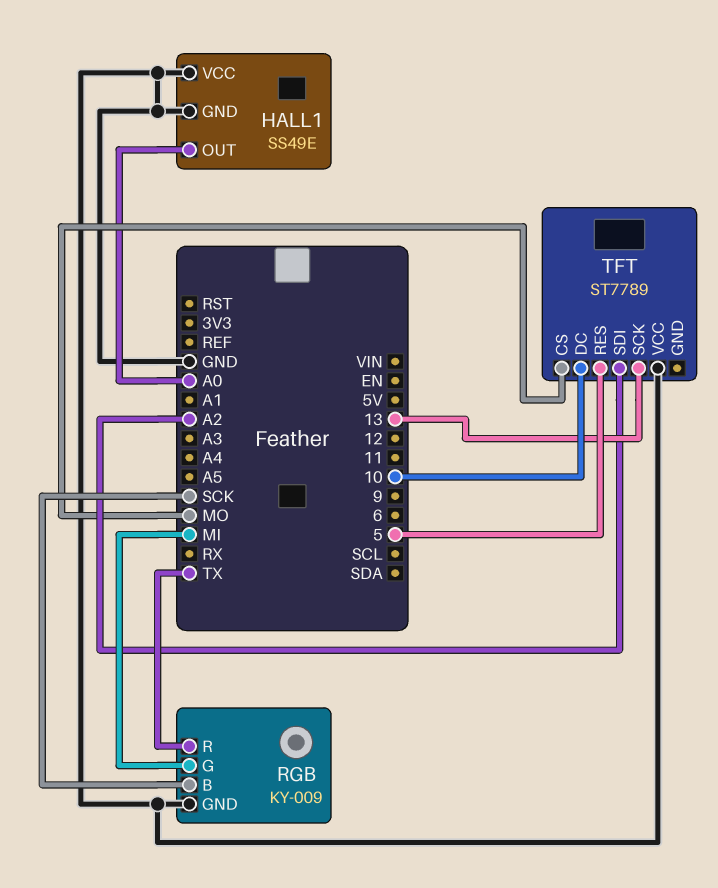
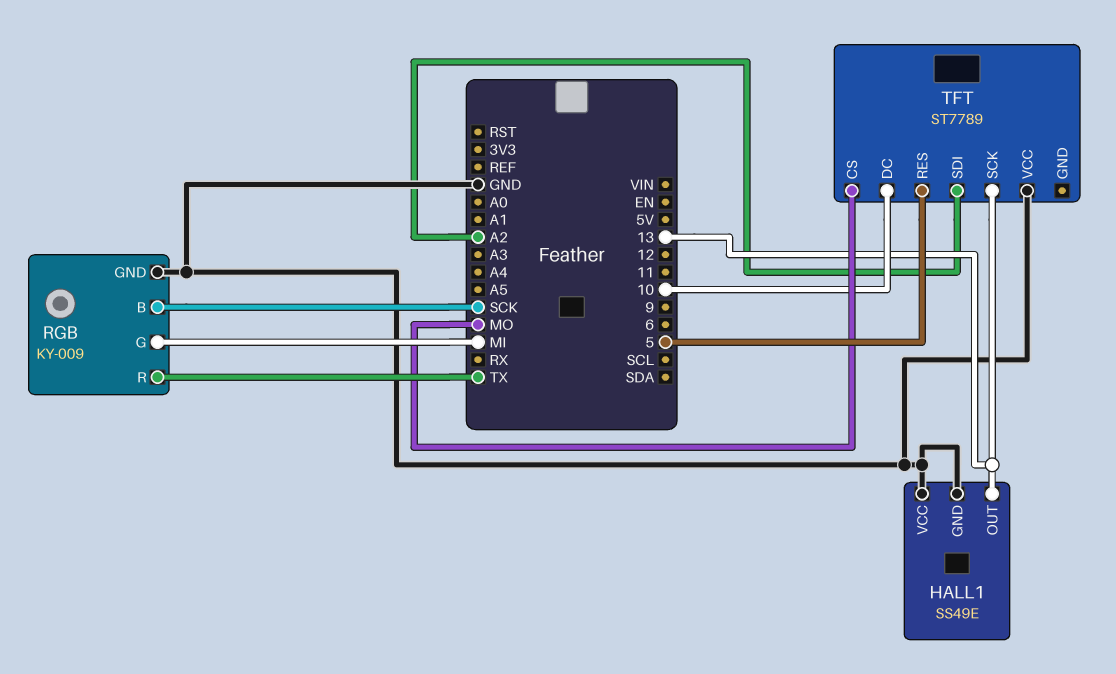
HALL1 pin OUT: A0 -> 13

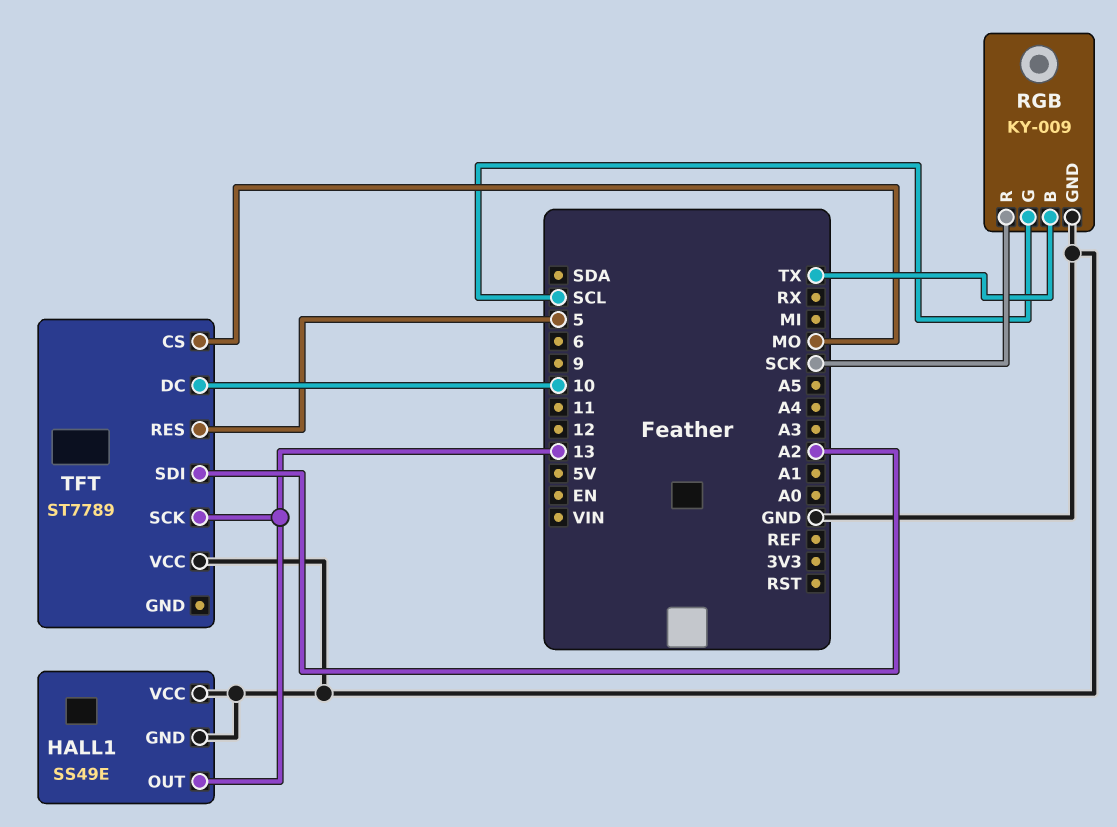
RGB pin B: SCK -> TX
RGB pin G: MI -> SCL
RGB pin R: TX -> SCK

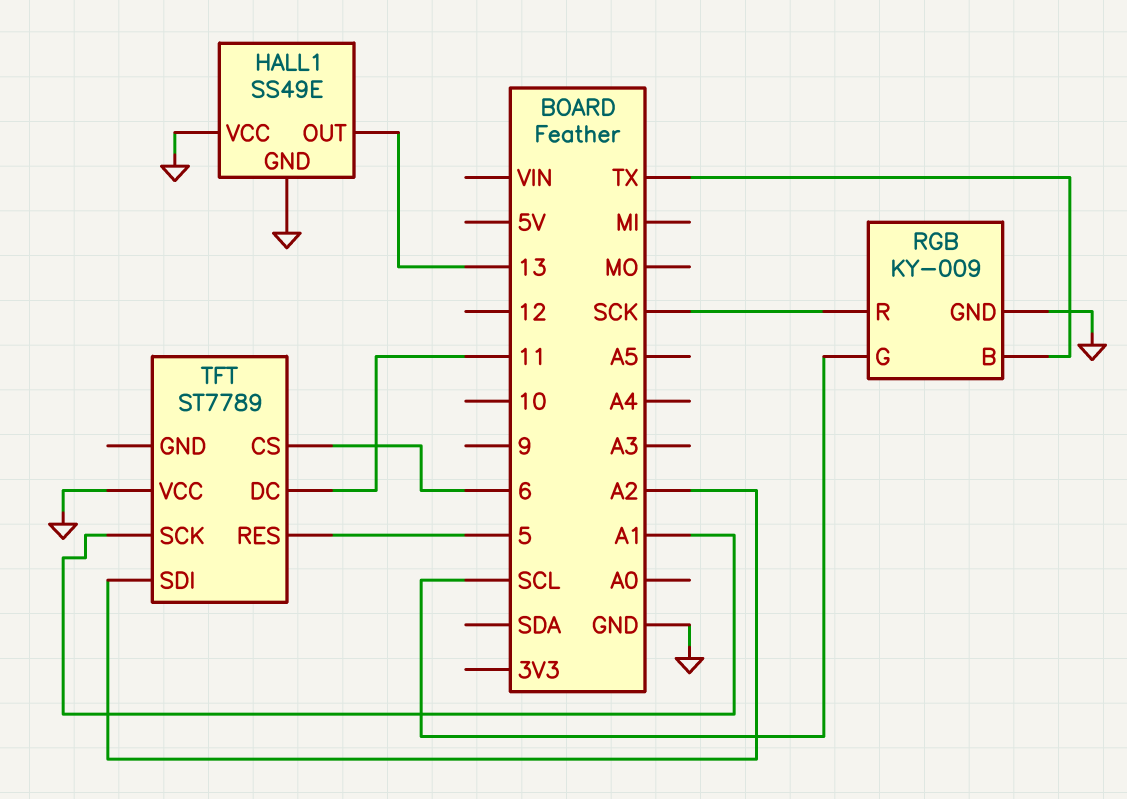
TFT pin CS: MO -> 6
TFT pin DC: 10 -> 11
TFT pin SCK: 13 -> A1

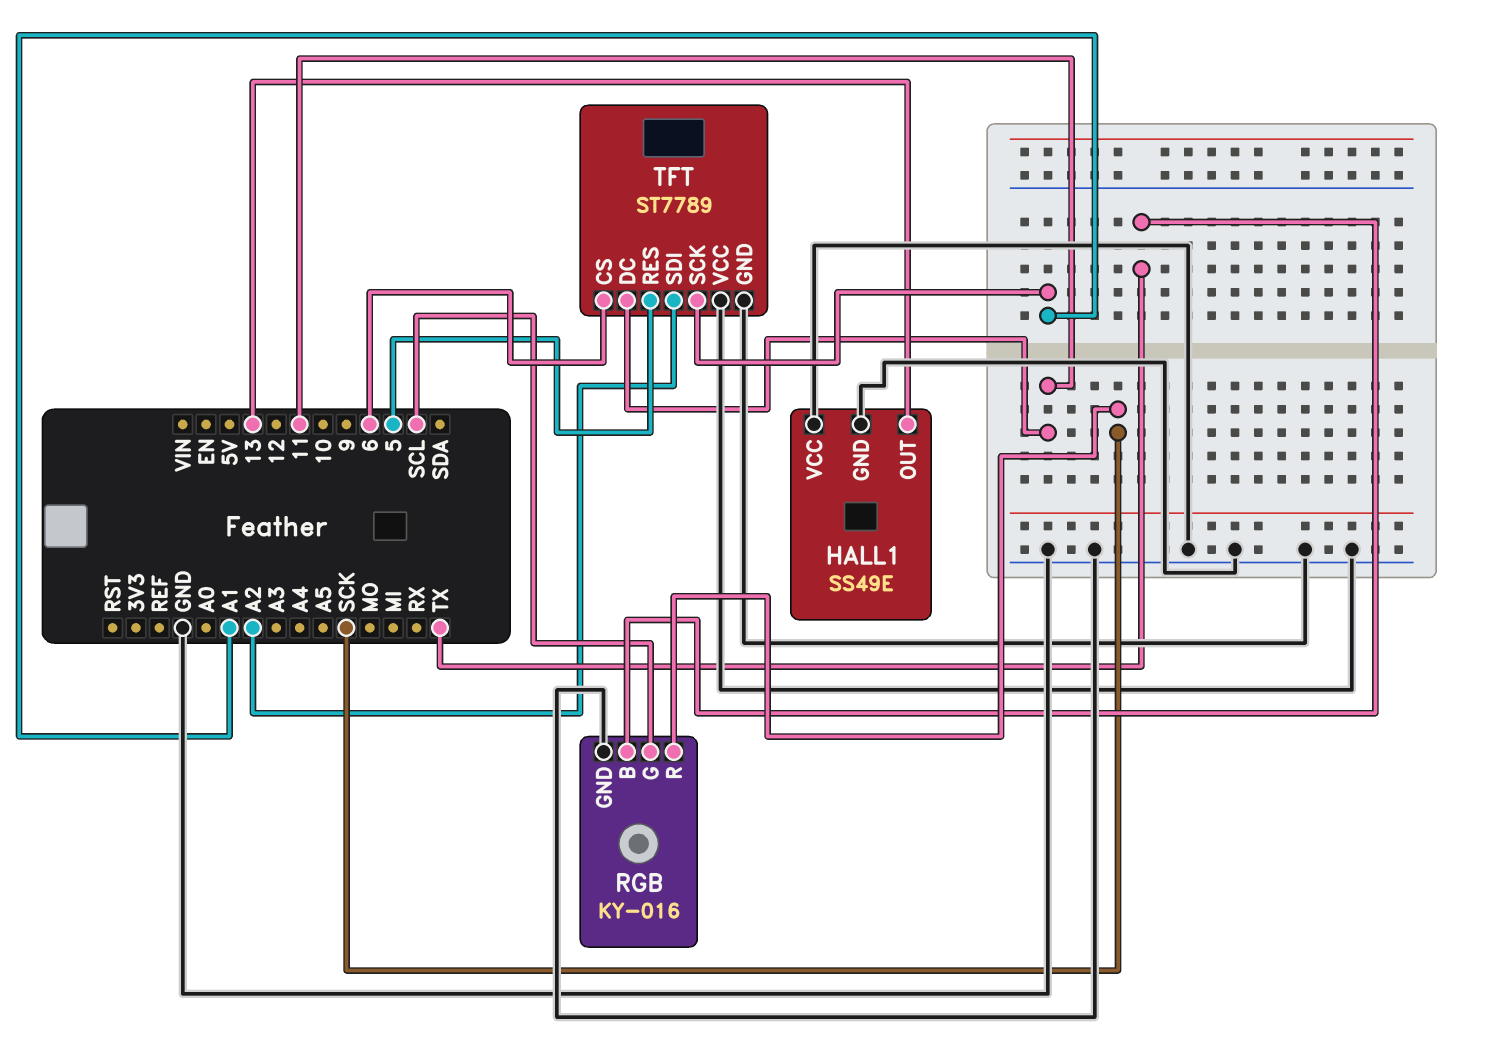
RGB: KY-009 -> KY-016
TFT pin GND: none -> GND

